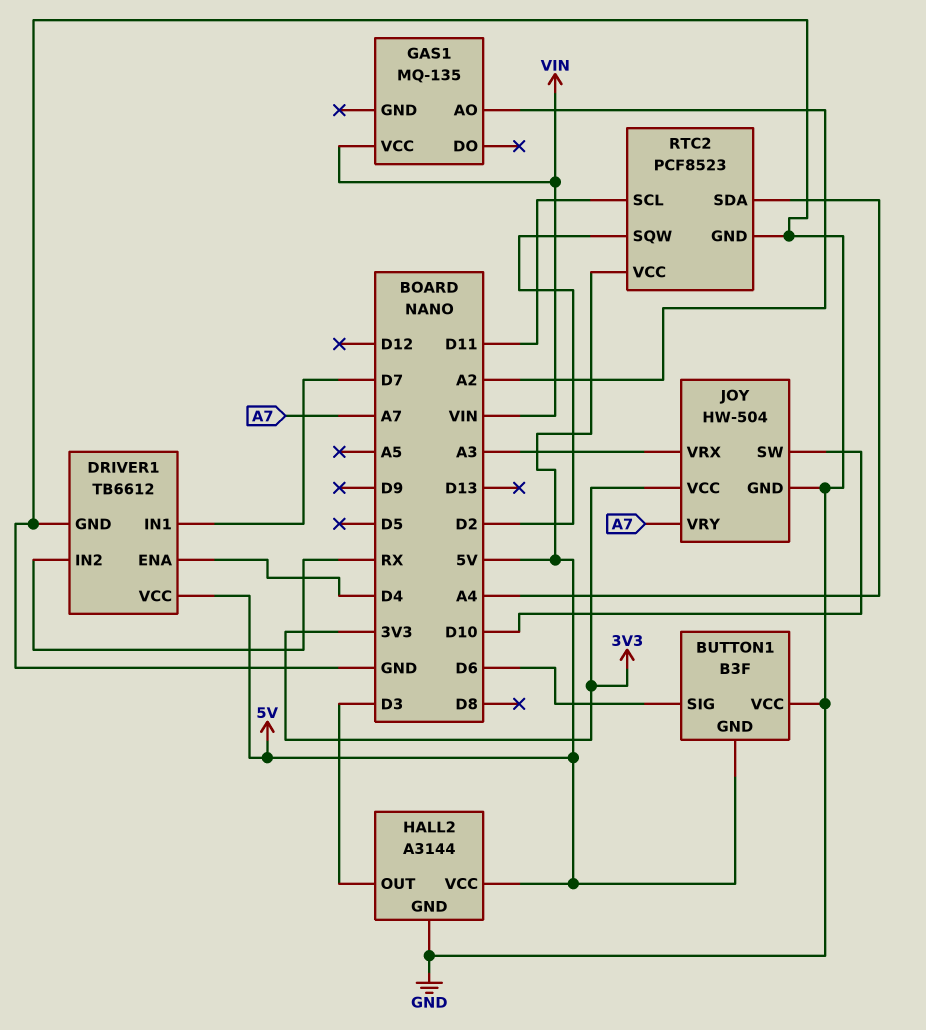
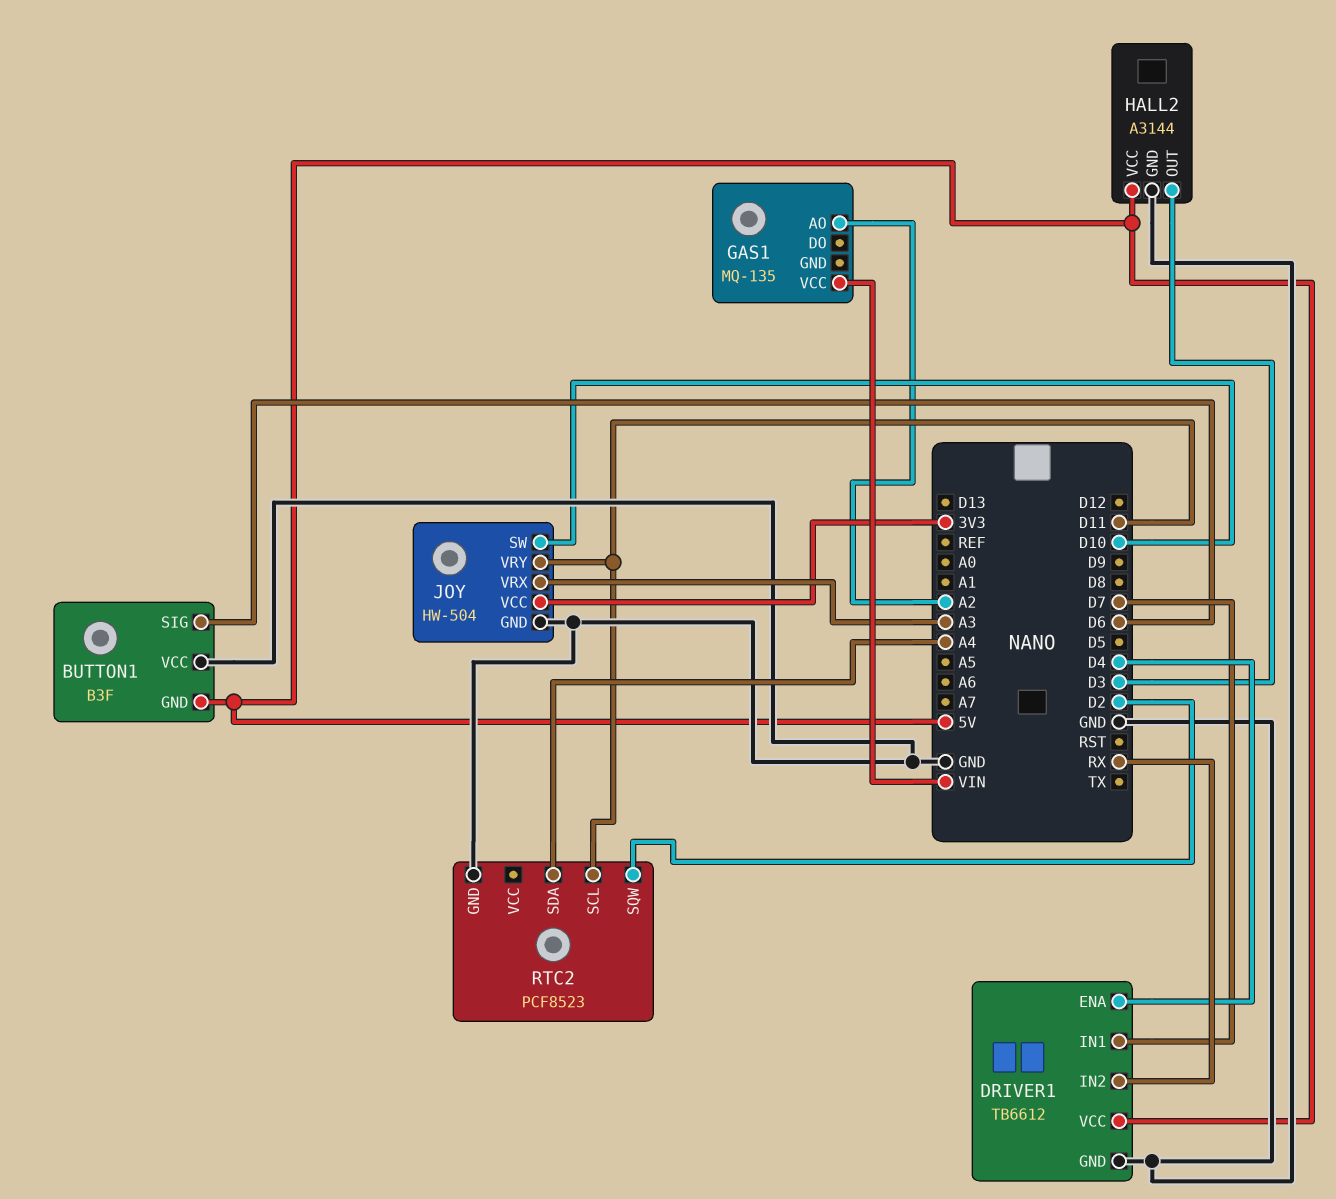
JOY pin VRY: A7 -> D11
RTC2 pin VCC: 5V -> none

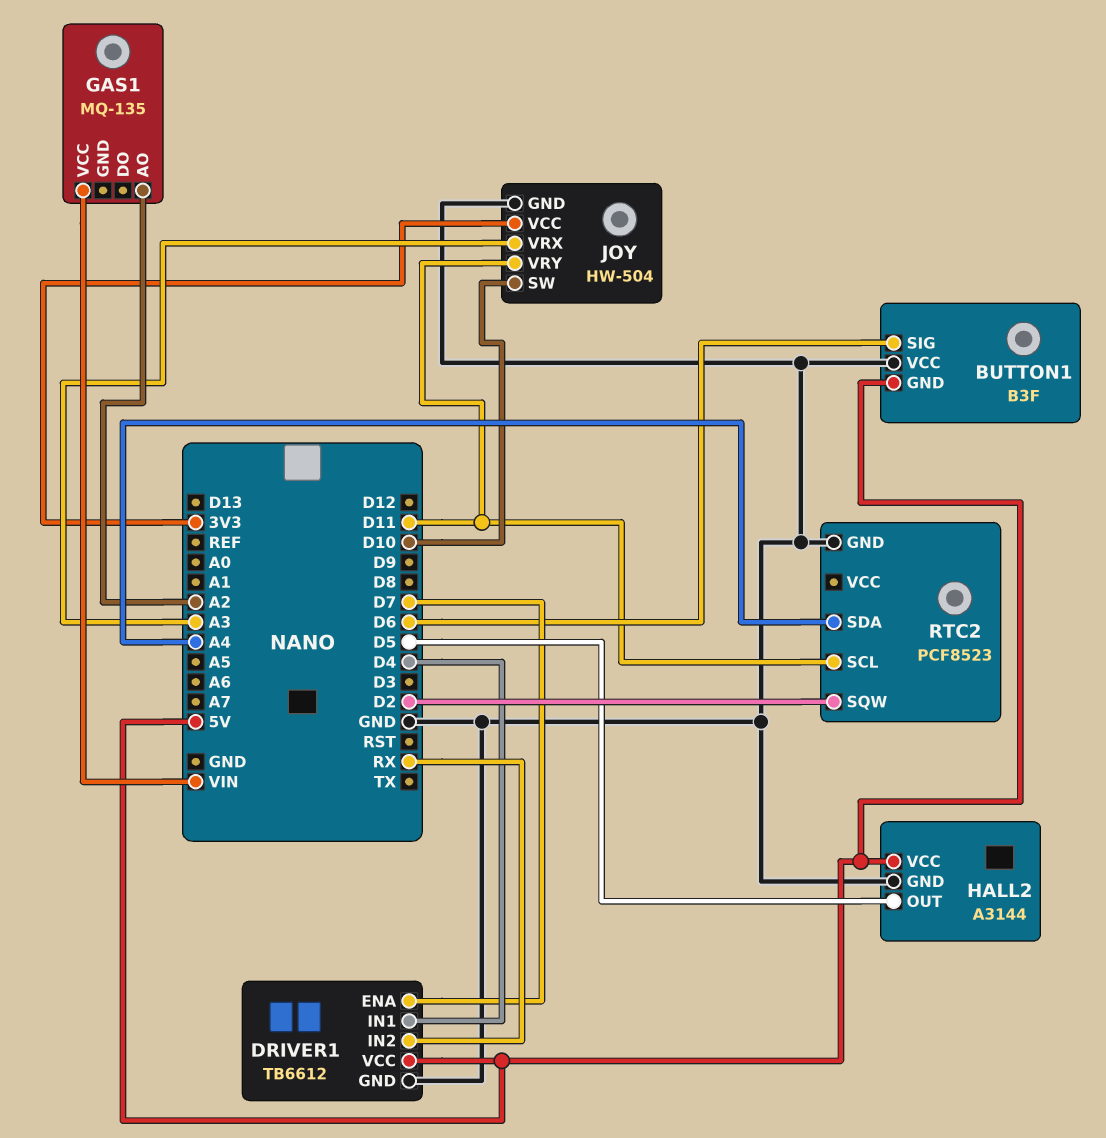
DRIVER1 pin ENA: D4 -> D7
DRIVER1 pin IN1: D7 -> D4
HALL2 pin OUT: D3 -> D5

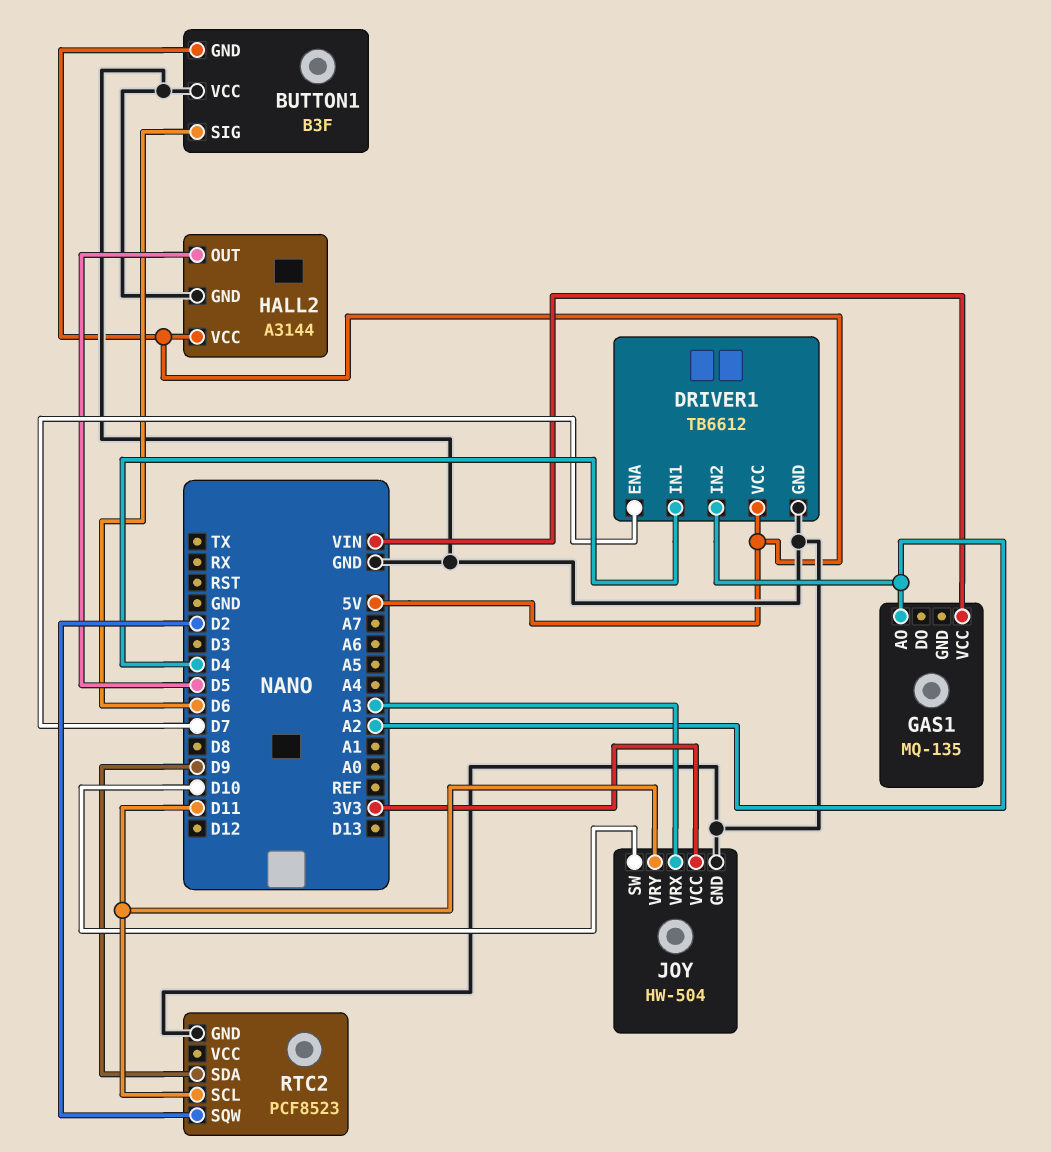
DRIVER1 pin IN2: RX -> A2
RTC2 pin SDA: A4 -> D9

